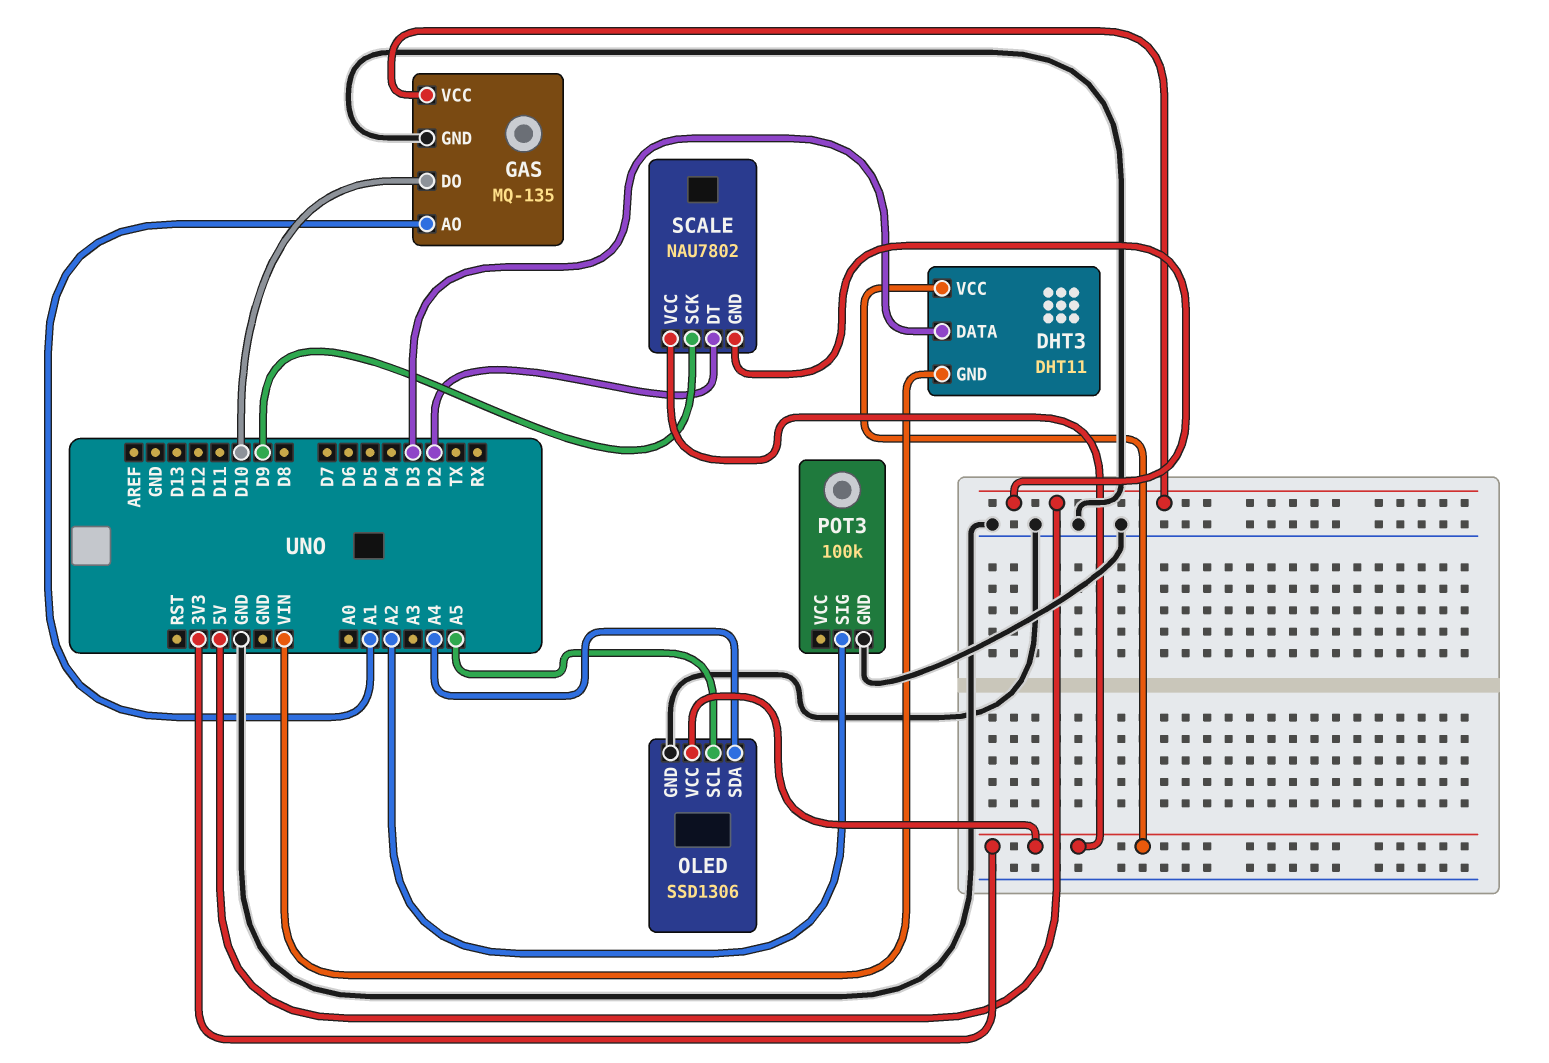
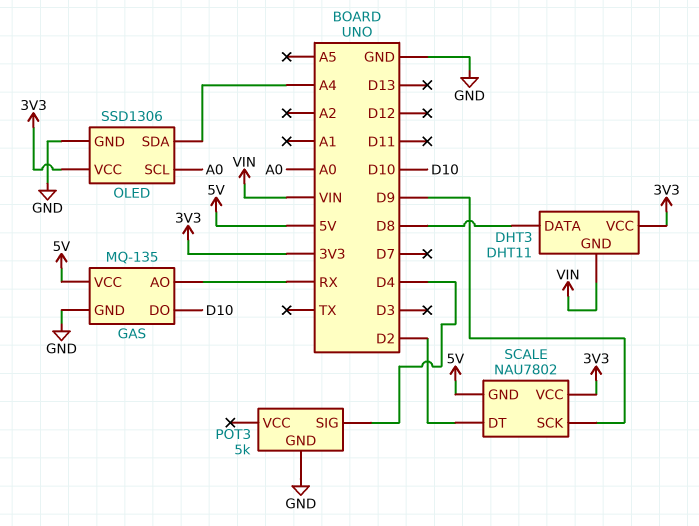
DHT3 pin DATA: D3 -> D8
GAS pin AO: A1 -> RX
OLED pin SCL: A5 -> A0
POT3: 100k -> 5k
POT3 pin SIG: A2 -> D4

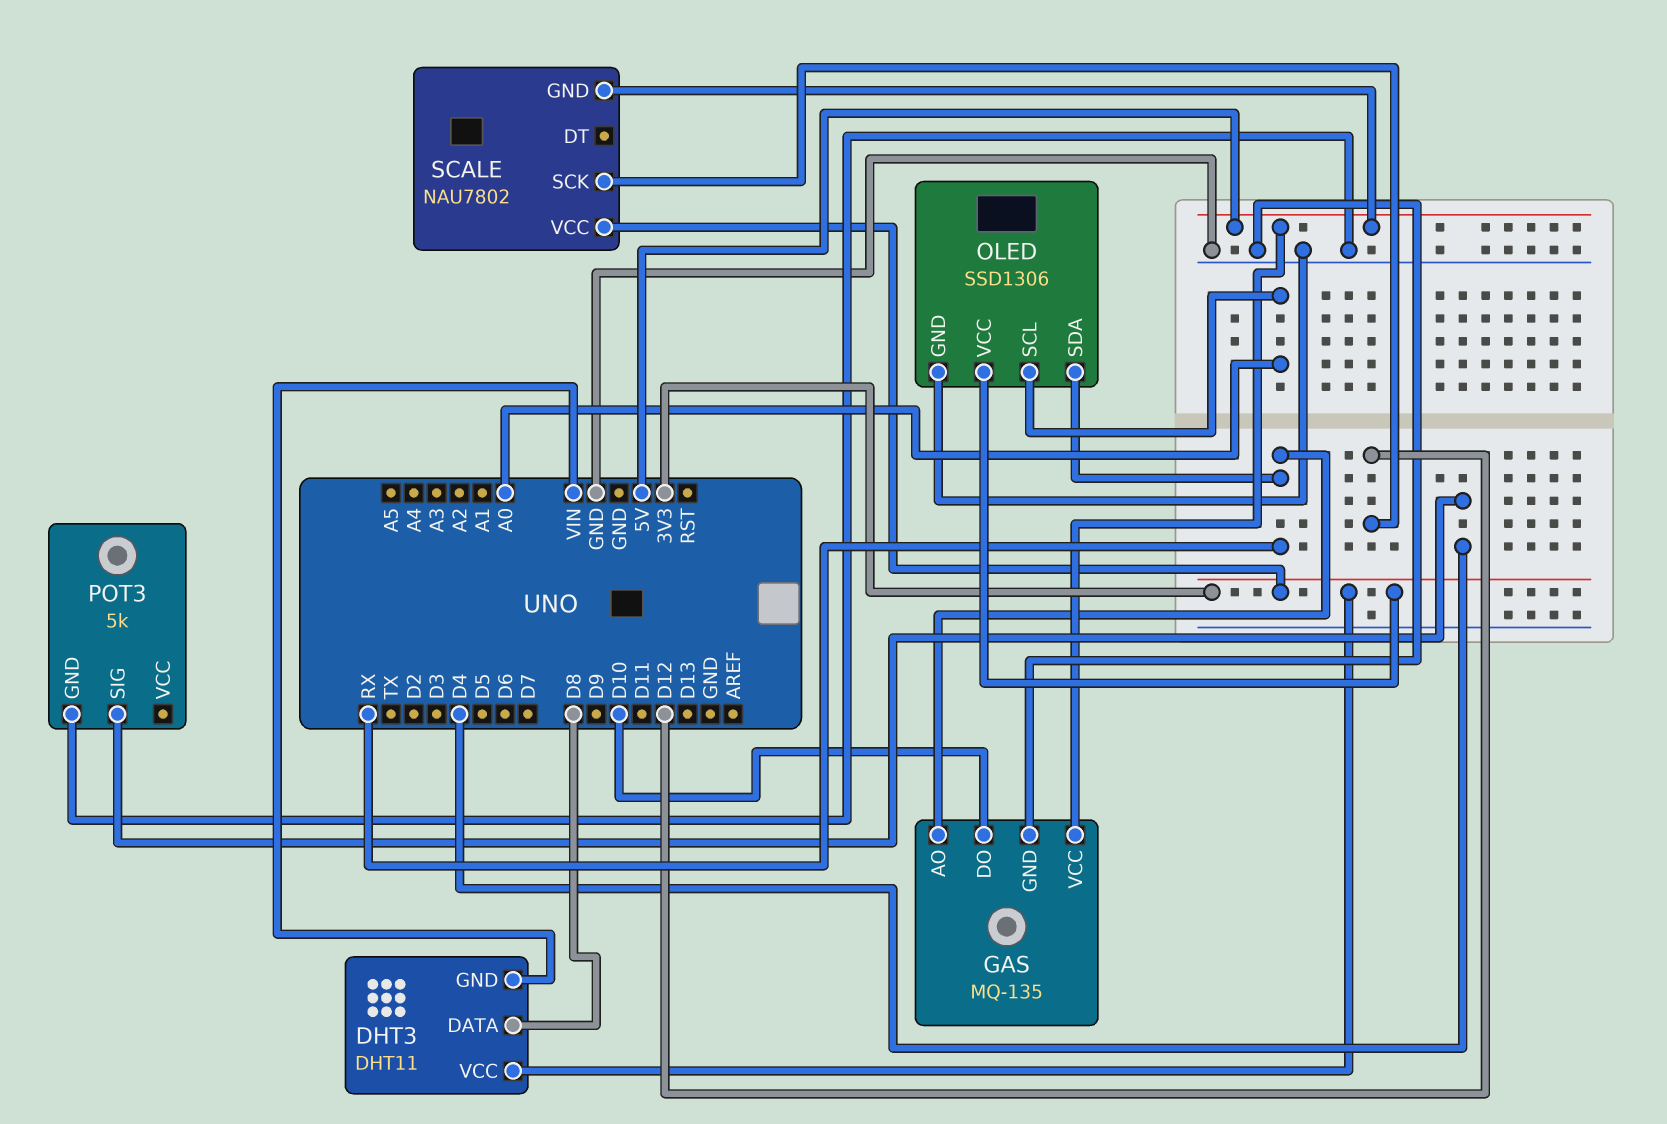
OLED pin SDA: A4 -> RX
SCALE pin DT: D2 -> none
SCALE pin SCK: D9 -> D12

